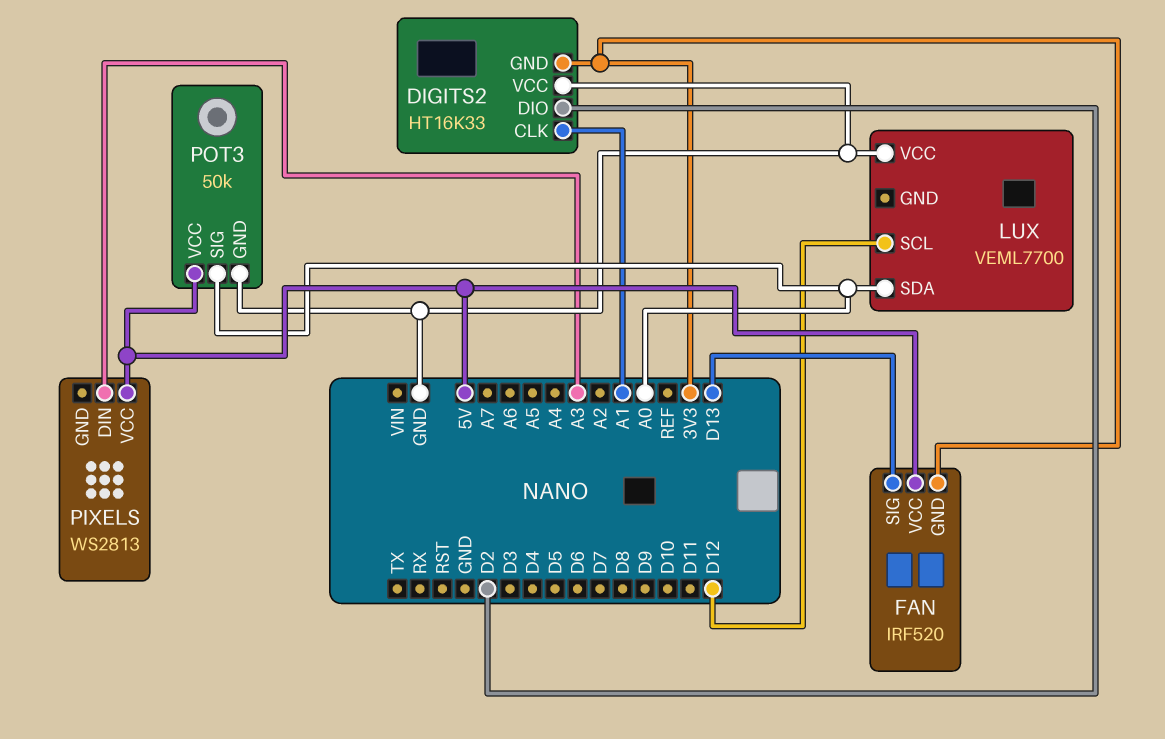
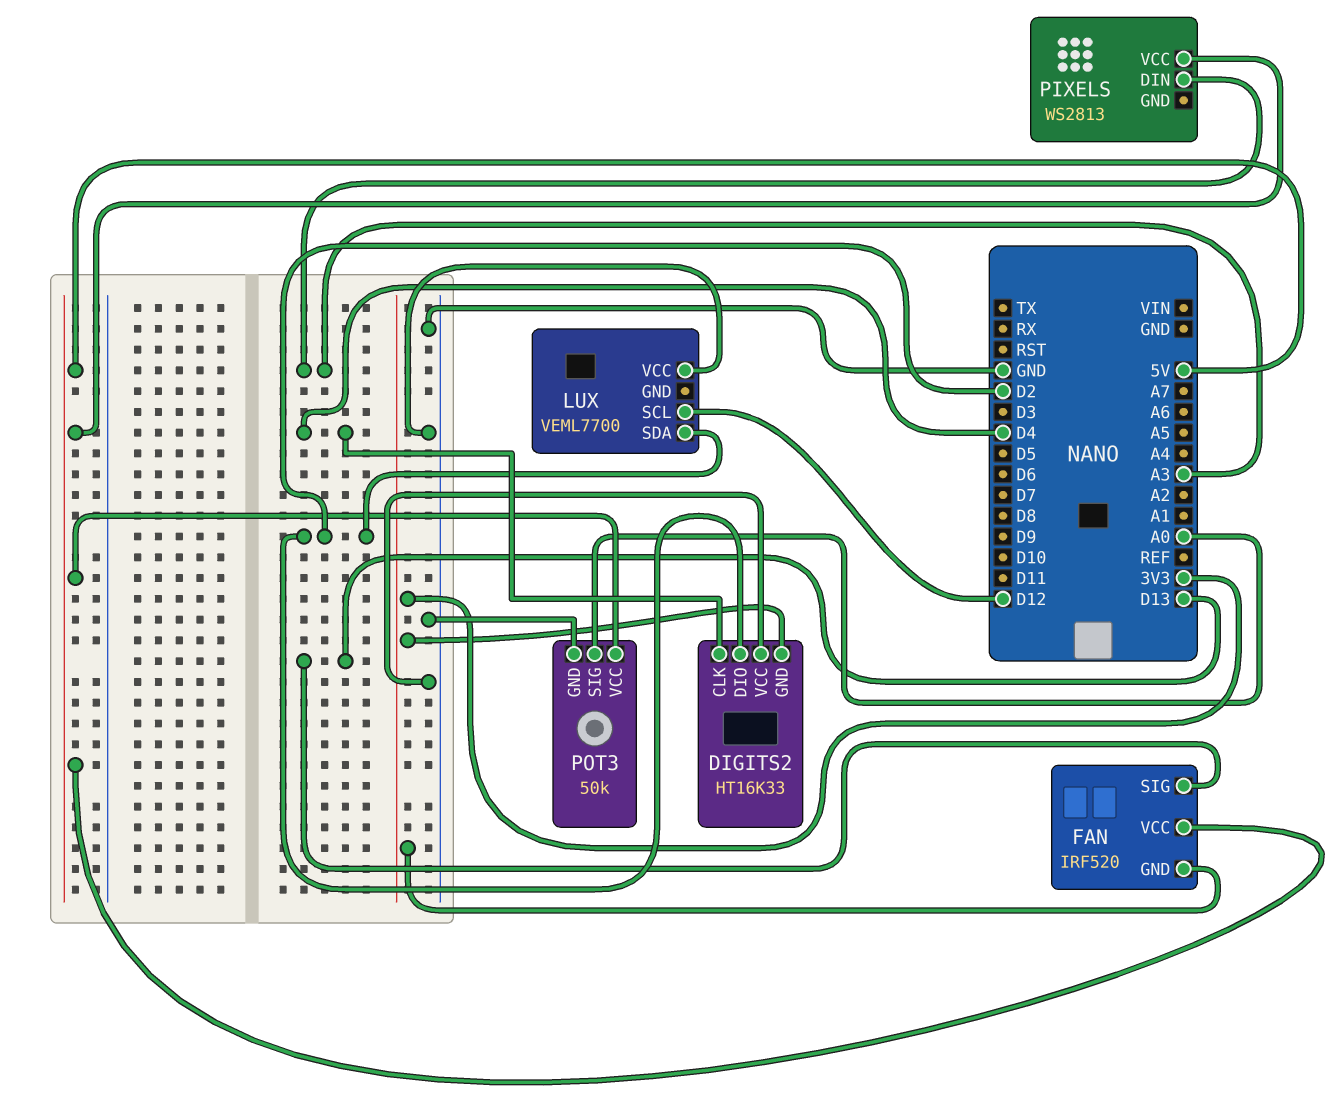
DIGITS2 pin CLK: A1 -> D4
LUX pin SDA: A0 -> D2

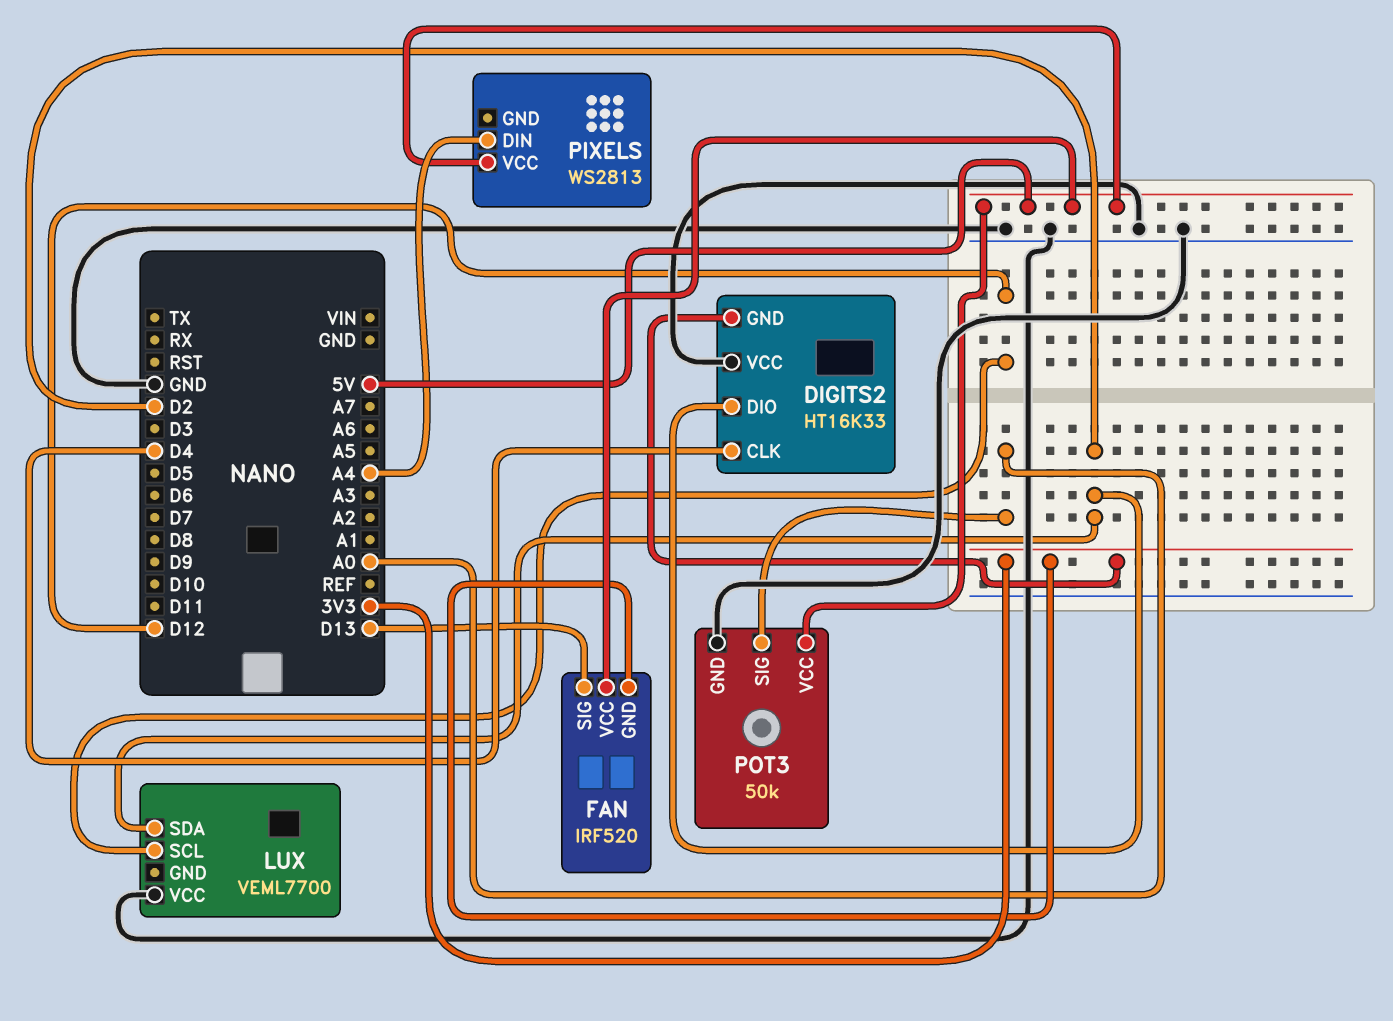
PIXELS pin DIN: A3 -> A4

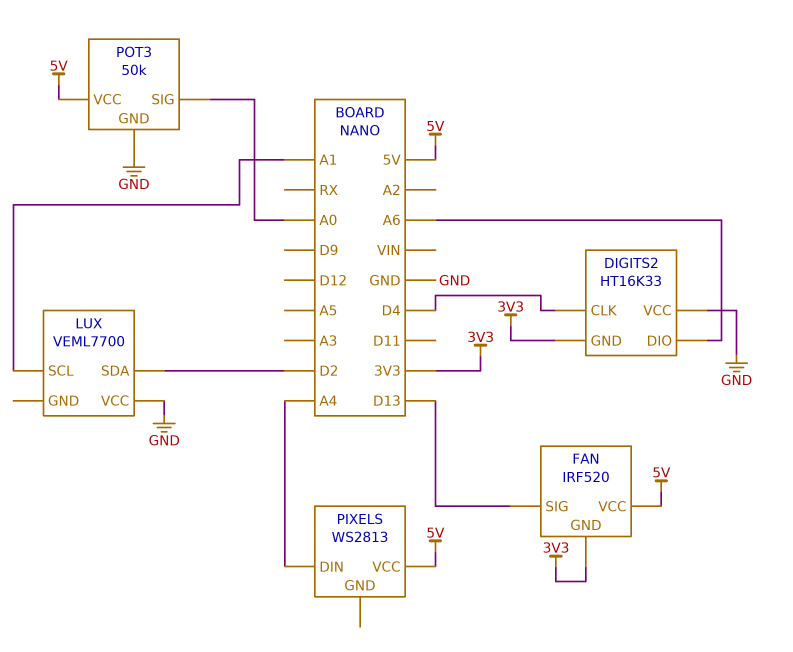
DIGITS2 pin DIO: D2 -> A6
LUX pin SCL: D12 -> A1

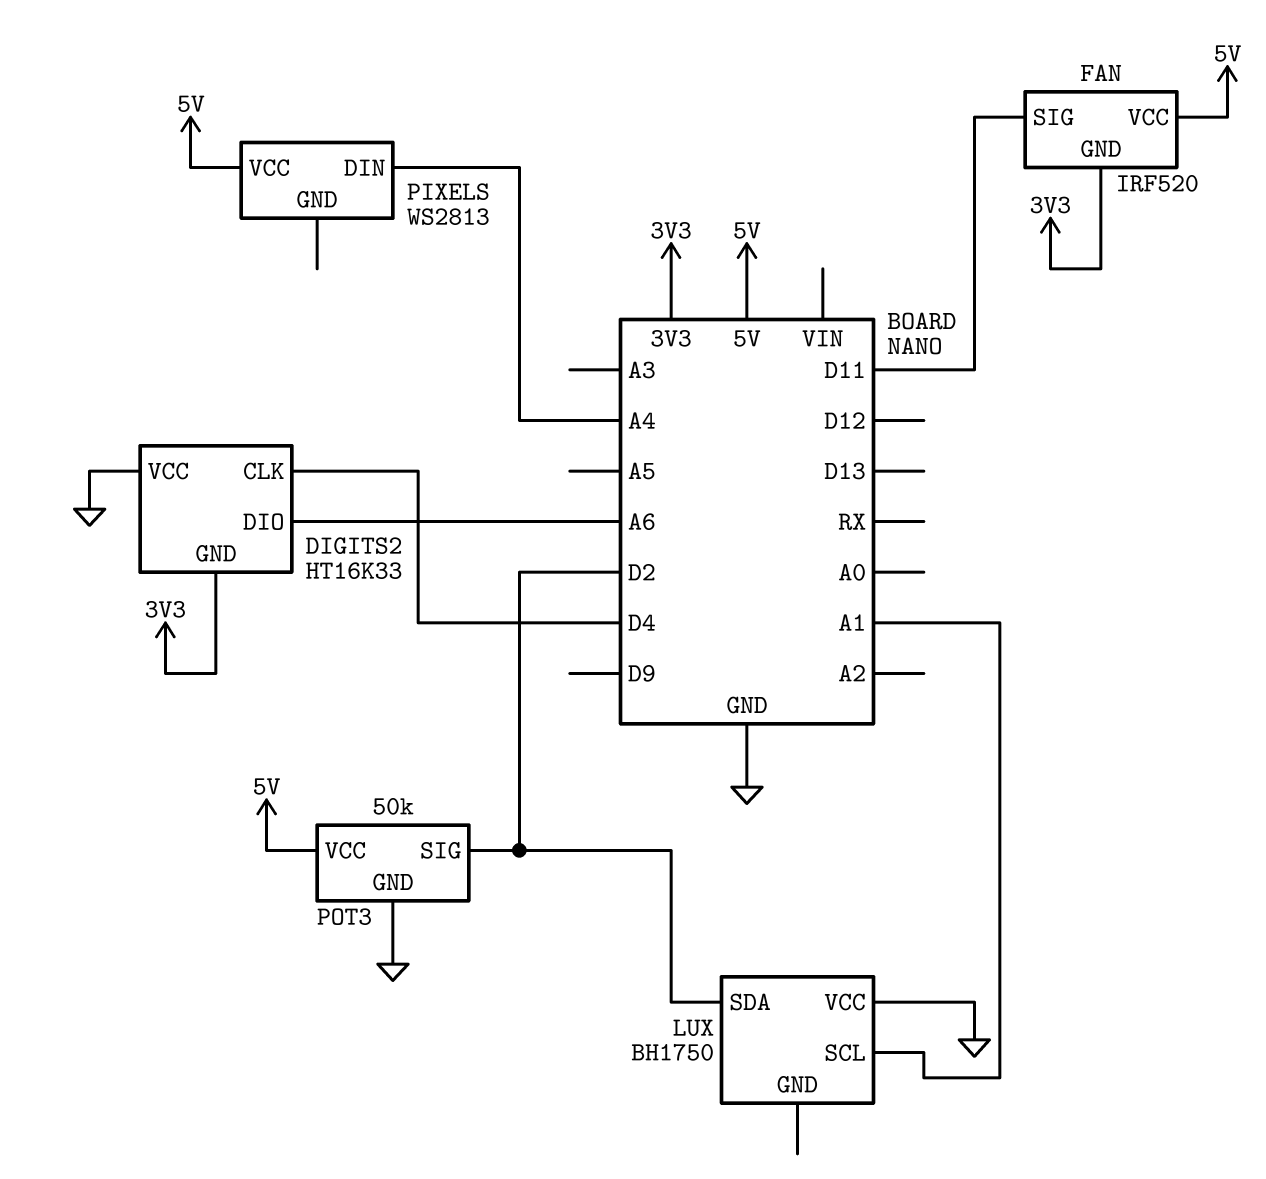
FAN pin SIG: D13 -> D11
LUX: VEML7700 -> BH1750
POT3 pin SIG: A0 -> D2

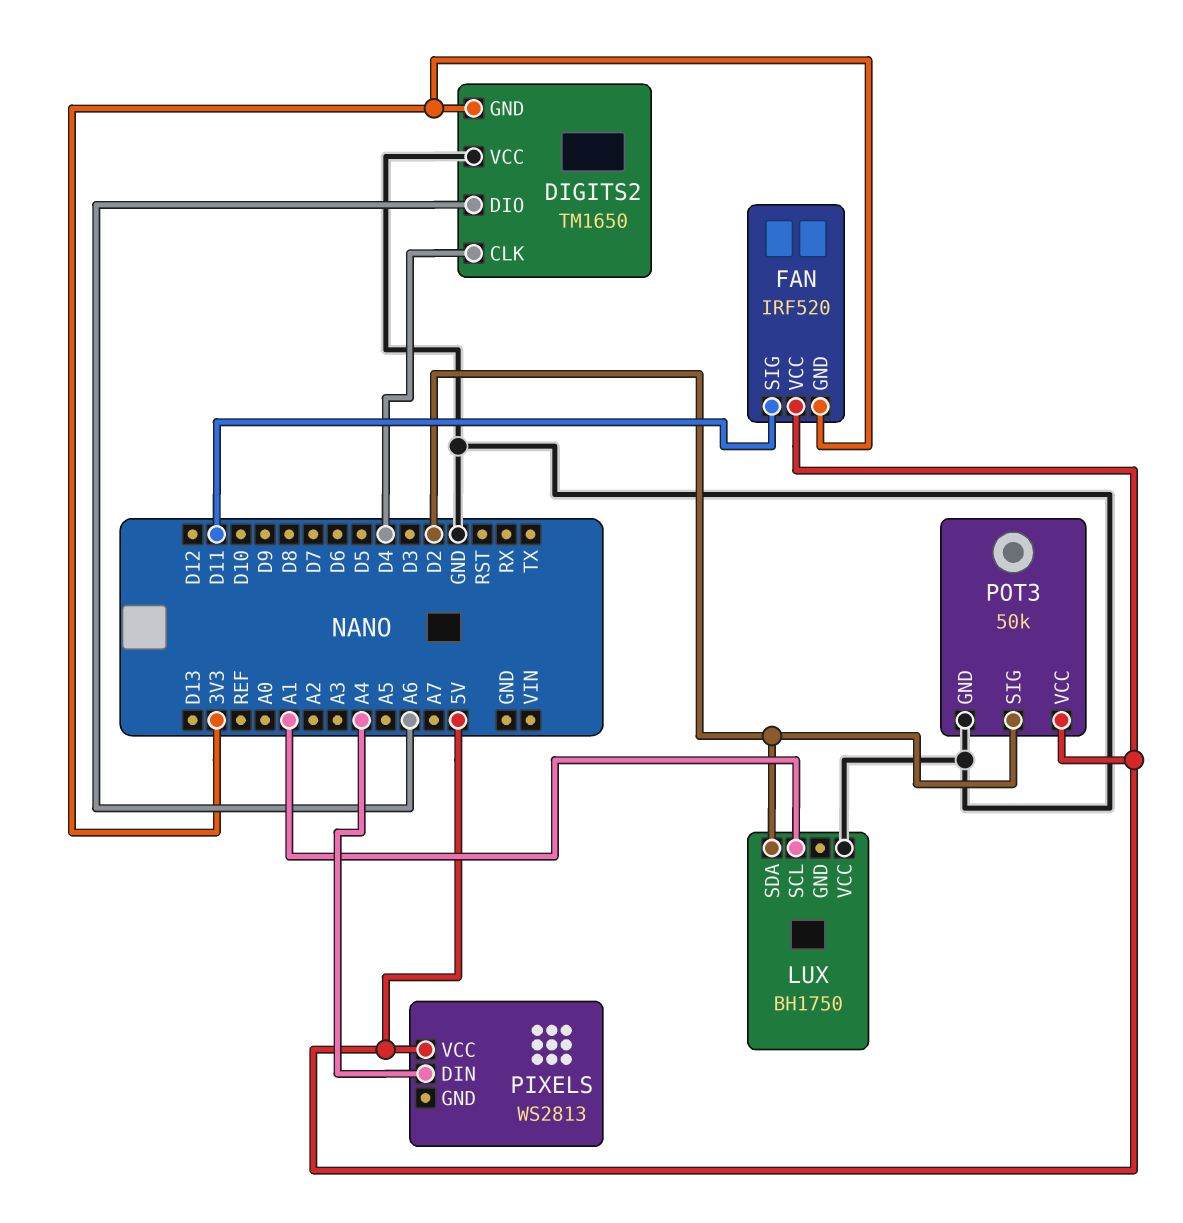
DIGITS2: HT16K33 -> TM1650

